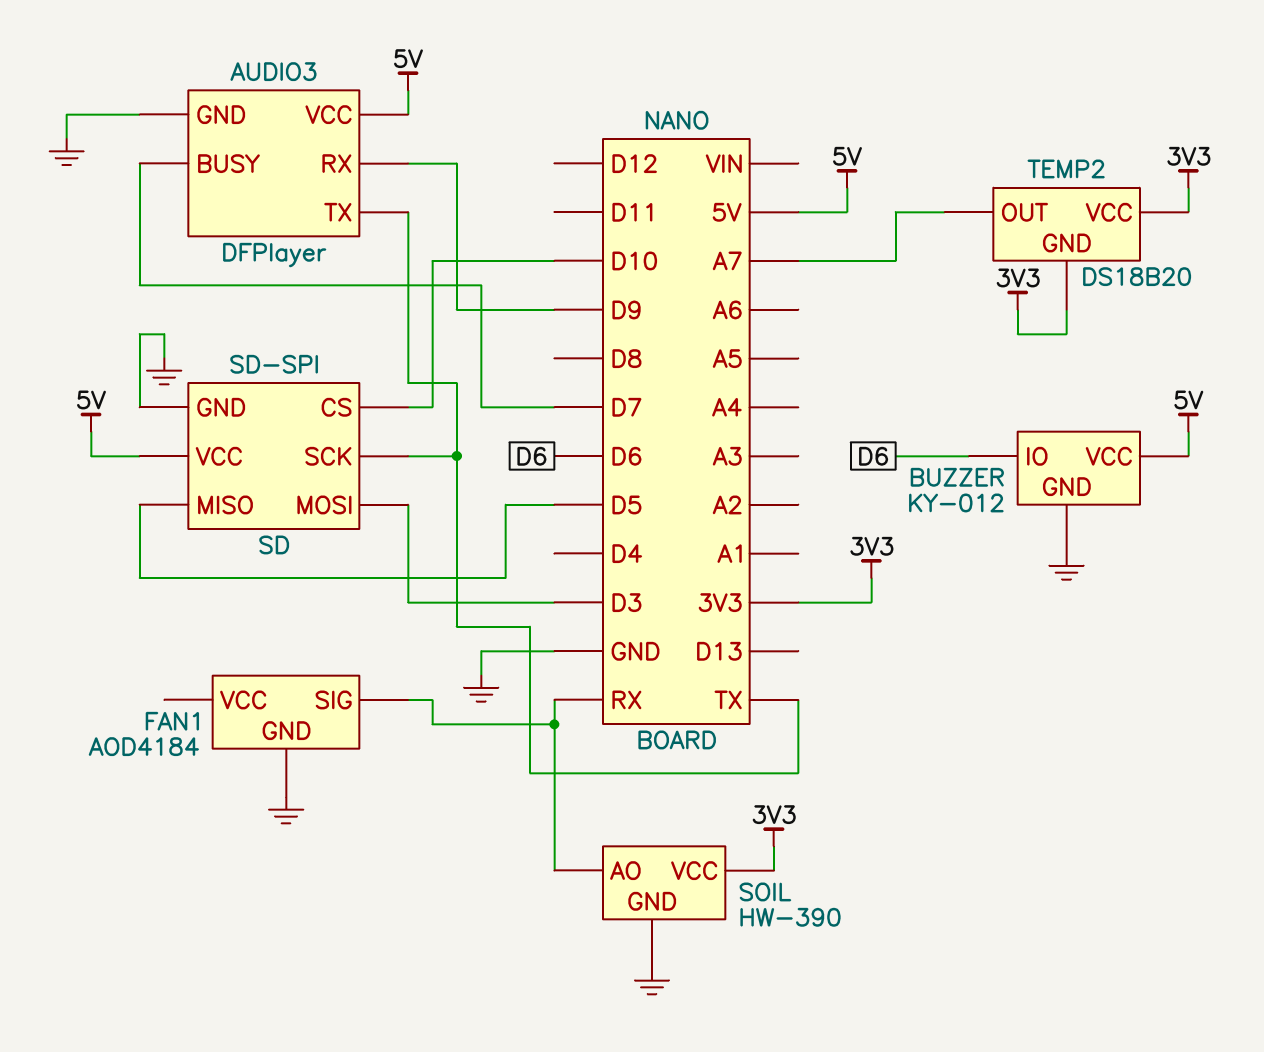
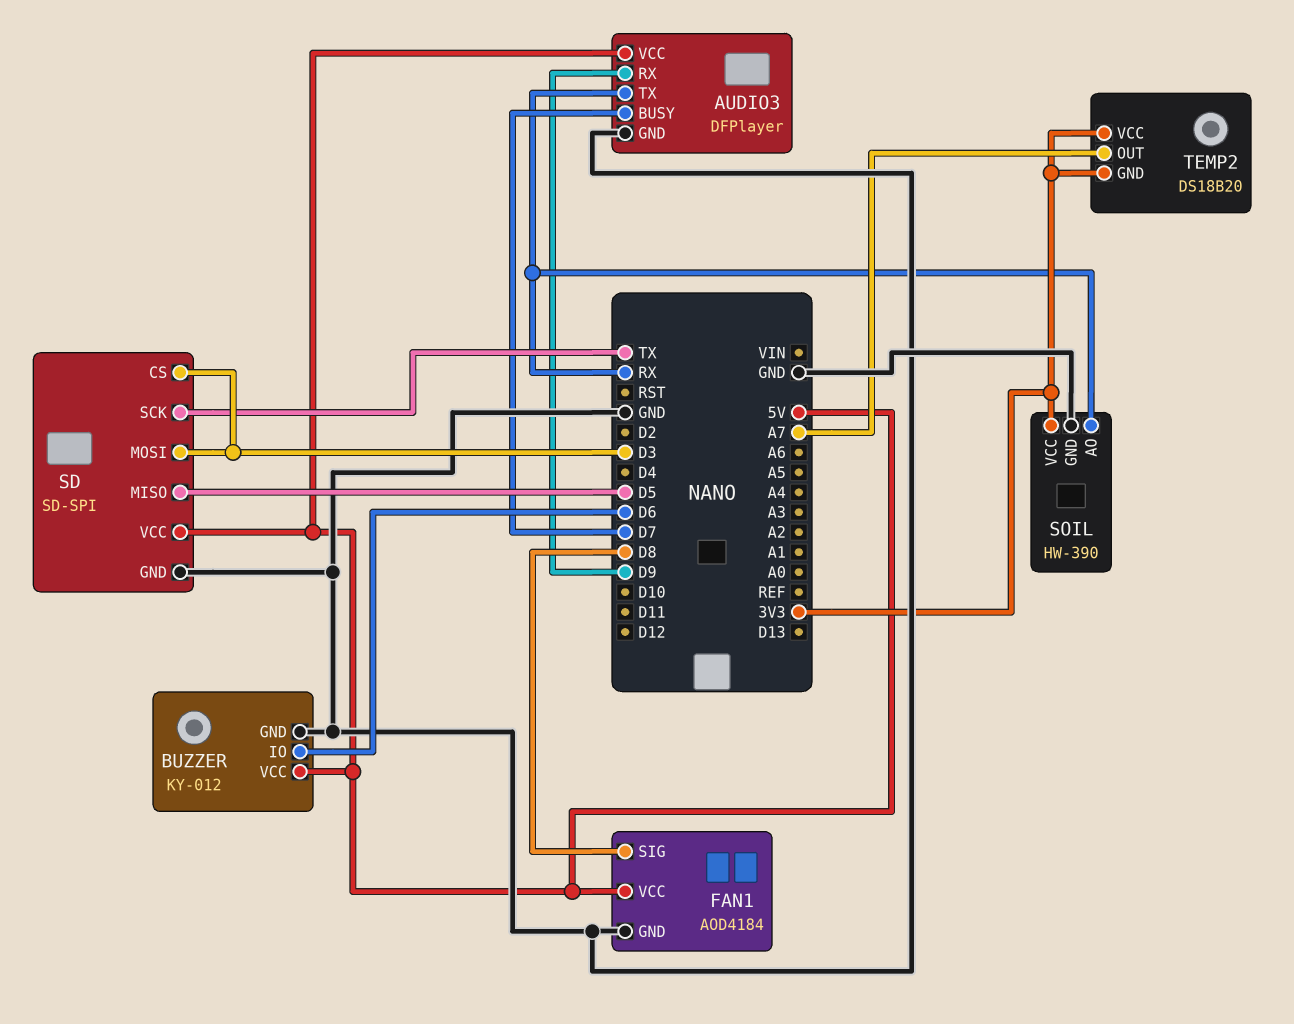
AUDIO3 pin TX: TX -> RX
FAN1 pin SIG: RX -> D8
FAN1 pin VCC: none -> 5V
SD pin CS: D10 -> D3

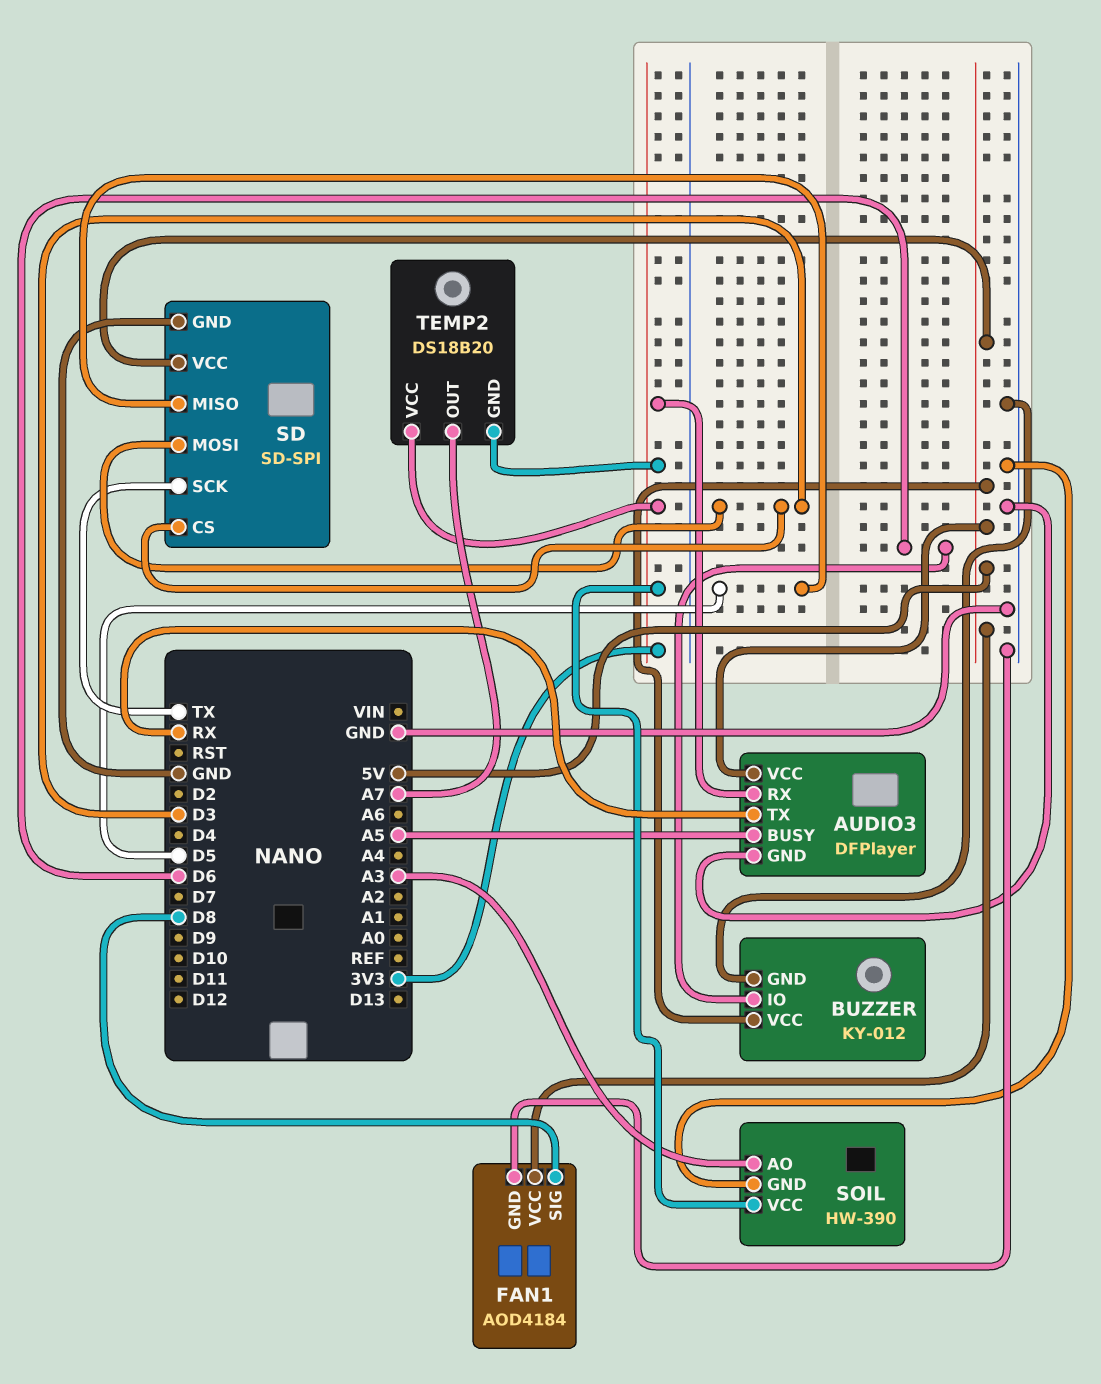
AUDIO3 pin BUSY: D7 -> A5
AUDIO3 pin RX: D9 -> 3V3
SOIL pin AO: RX -> A3

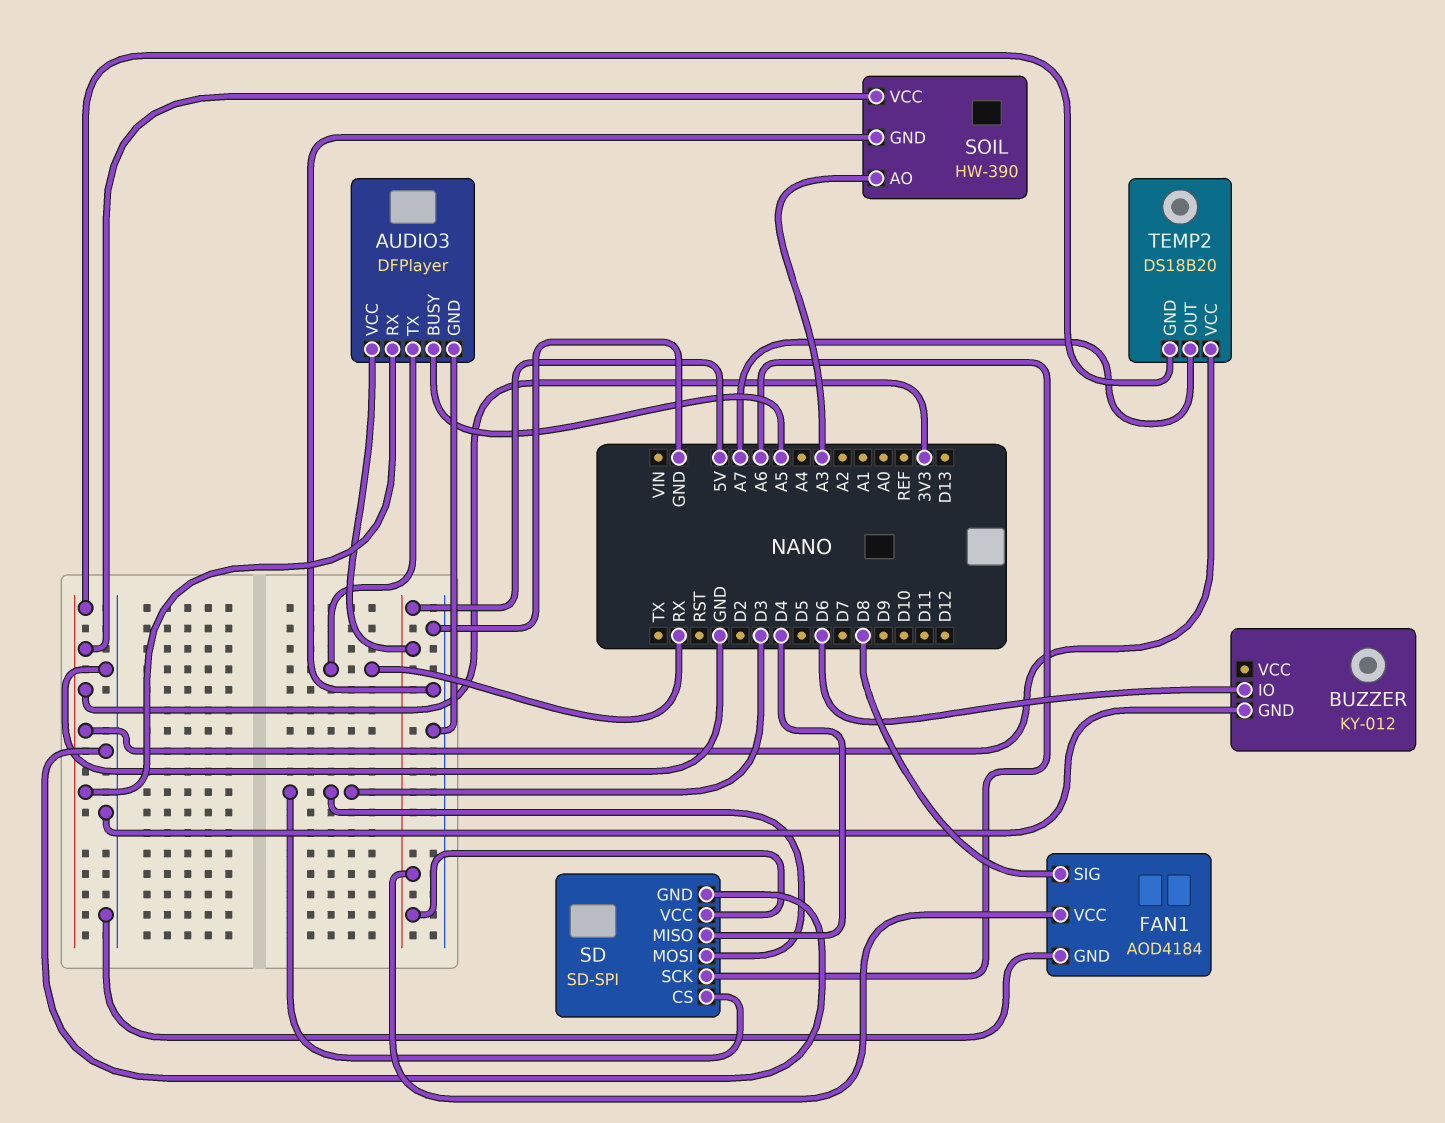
BUZZER pin VCC: 5V -> none
SD pin MISO: D5 -> D4
SD pin SCK: TX -> A6

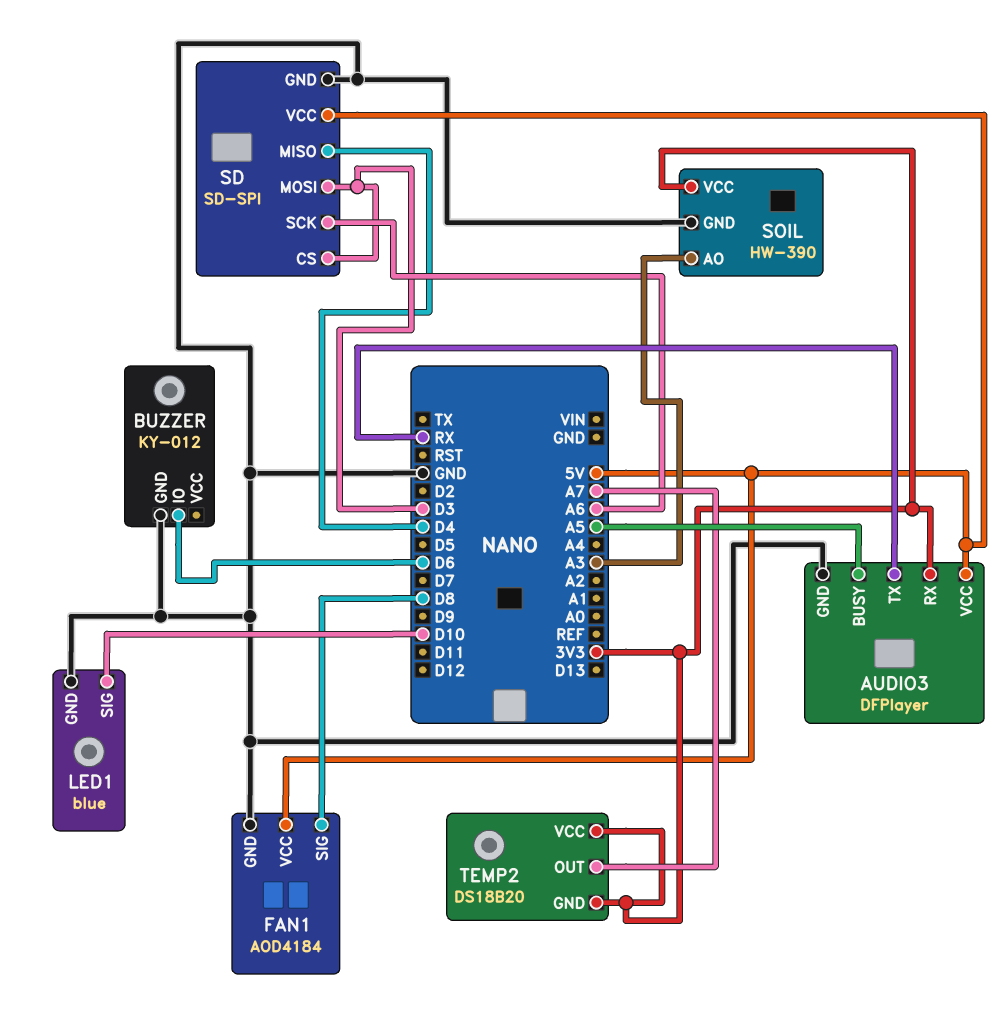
LED1: none -> blue
LED1 pin GND: none -> GND
LED1 pin SIG: none -> D10

